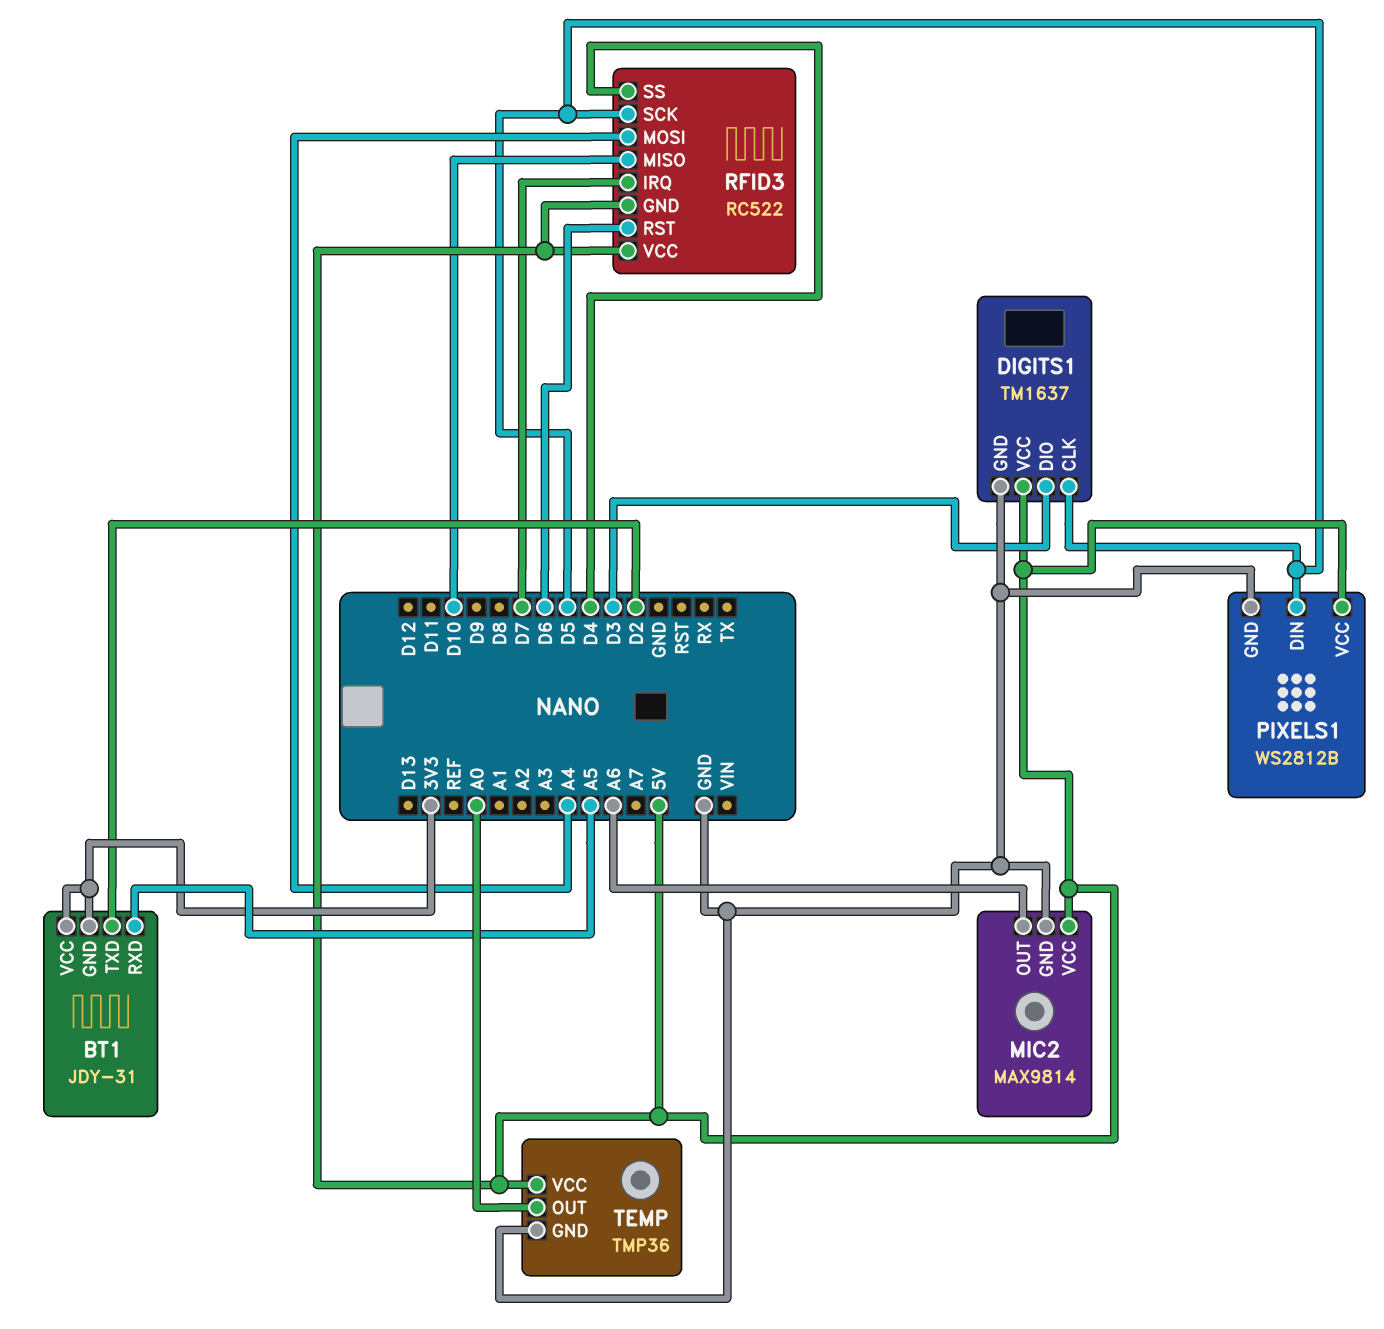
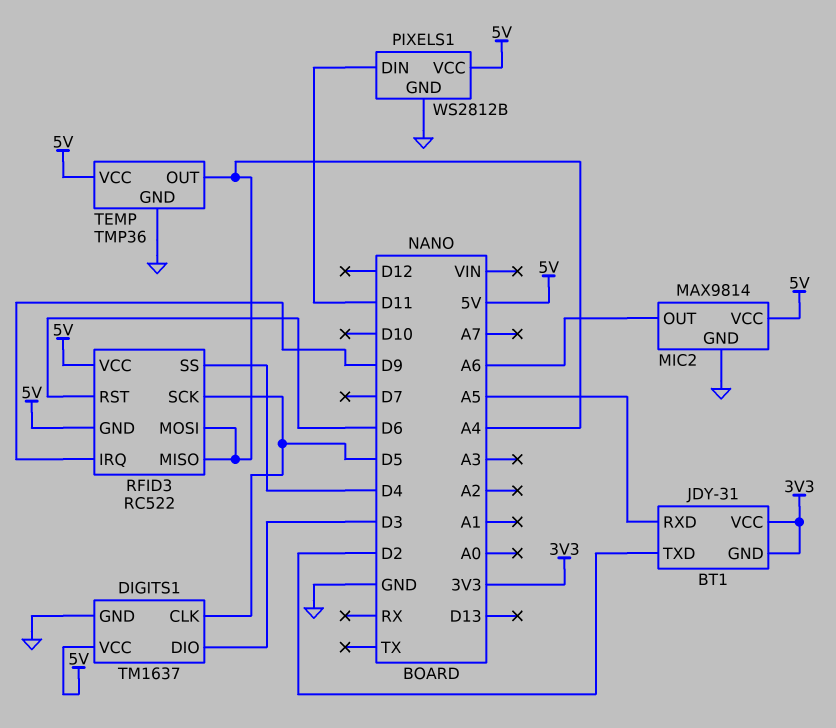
PIXELS1 pin DIN: D5 -> D11
RFID3 pin IRQ: D7 -> D9
RFID3 pin MISO: D10 -> A4
TEMP pin OUT: A0 -> A4

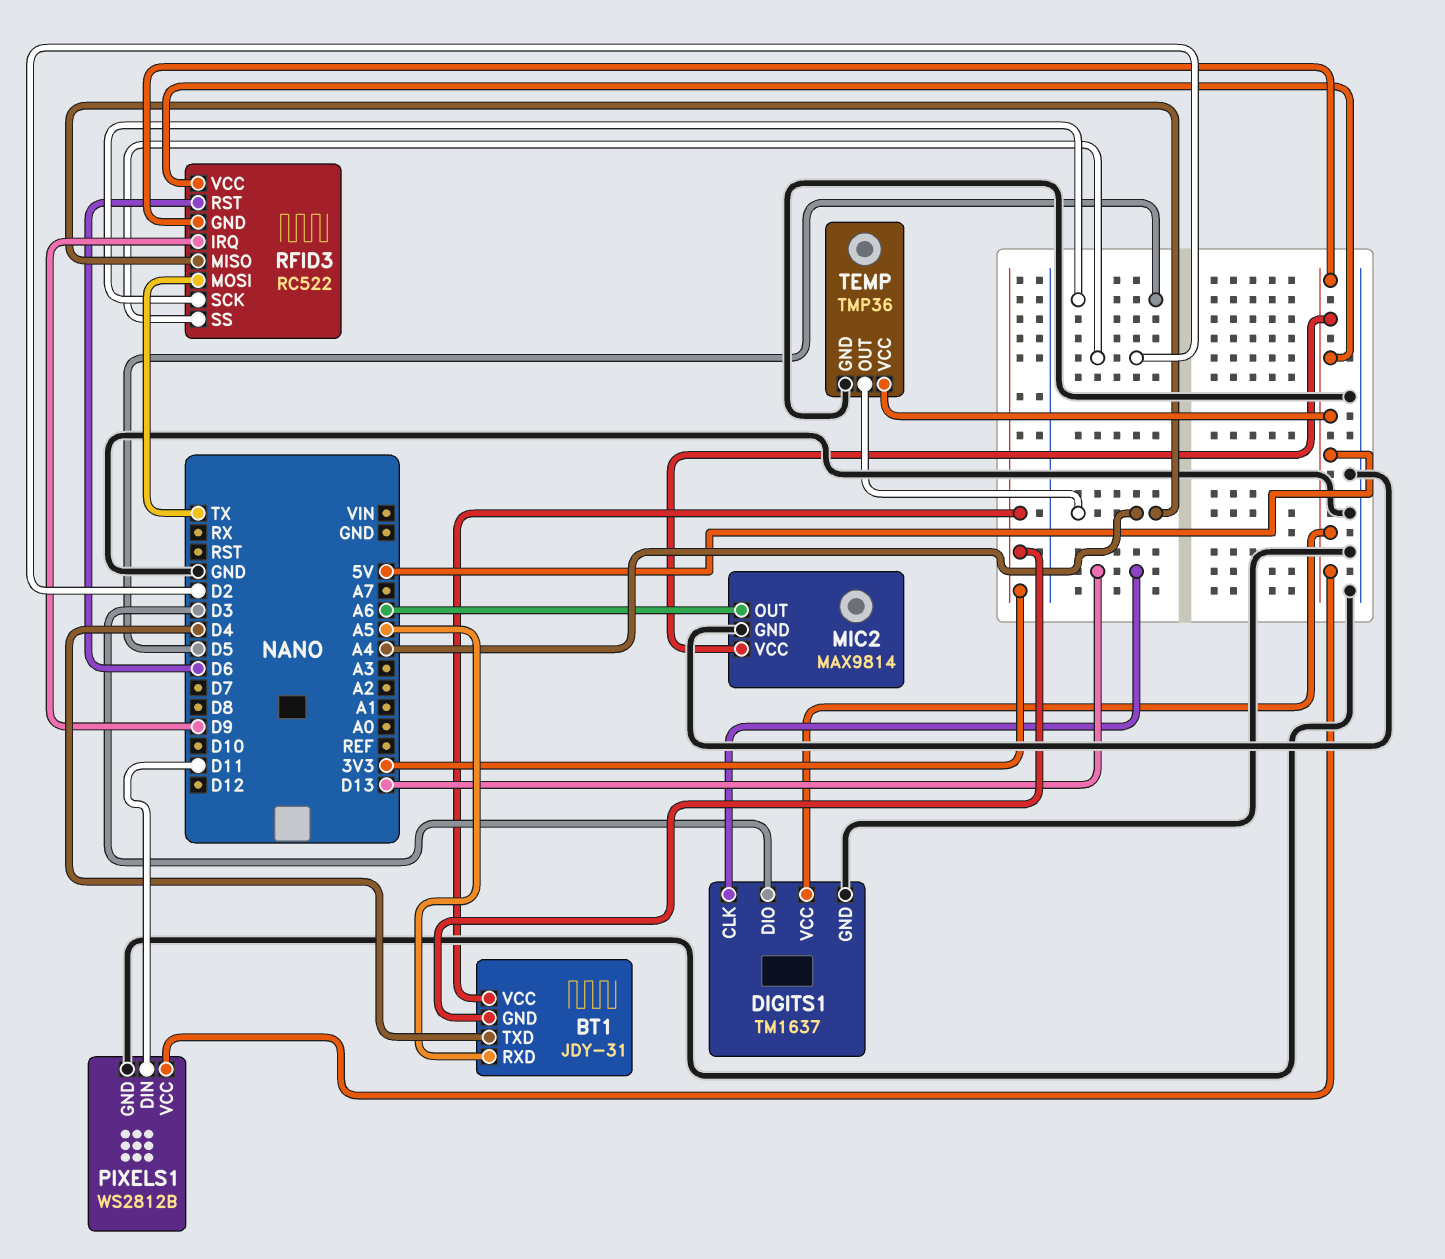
BT1 pin TXD: D2 -> D4
DIGITS1 pin CLK: D5 -> D13
RFID3 pin MOSI: A4 -> TX
RFID3 pin SS: D4 -> D2

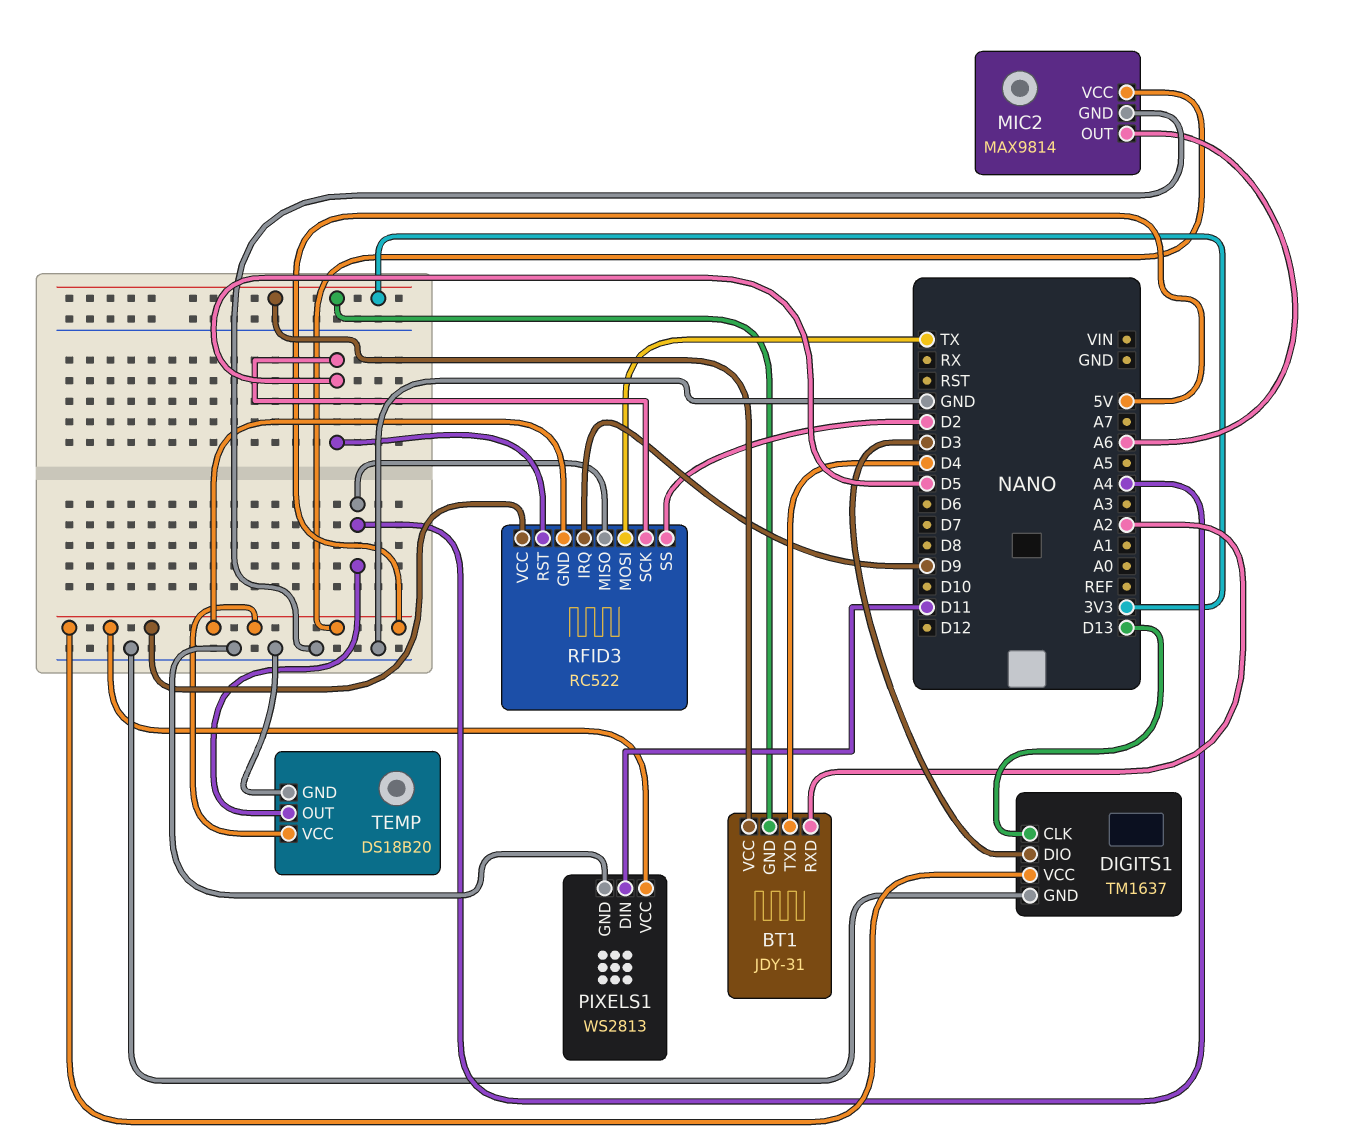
BT1 pin RXD: A5 -> A2
PIXELS1: WS2812B -> WS2813
RFID3 pin RST: D6 -> D5
TEMP: TMP36 -> DS18B20

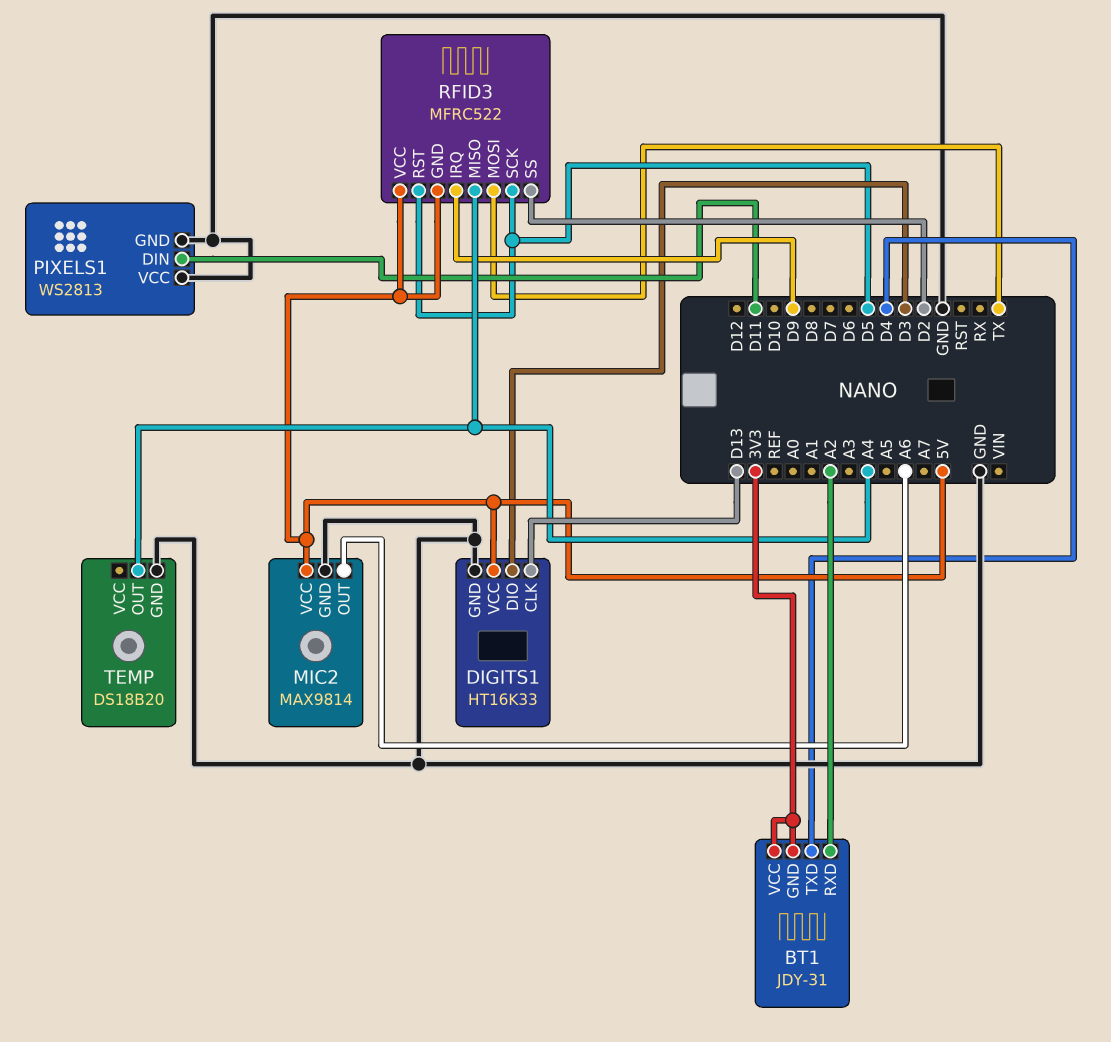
DIGITS1: TM1637 -> HT16K33
PIXELS1 pin VCC: 5V -> GND
RFID3: RC522 -> MFRC522
TEMP pin VCC: 5V -> none

